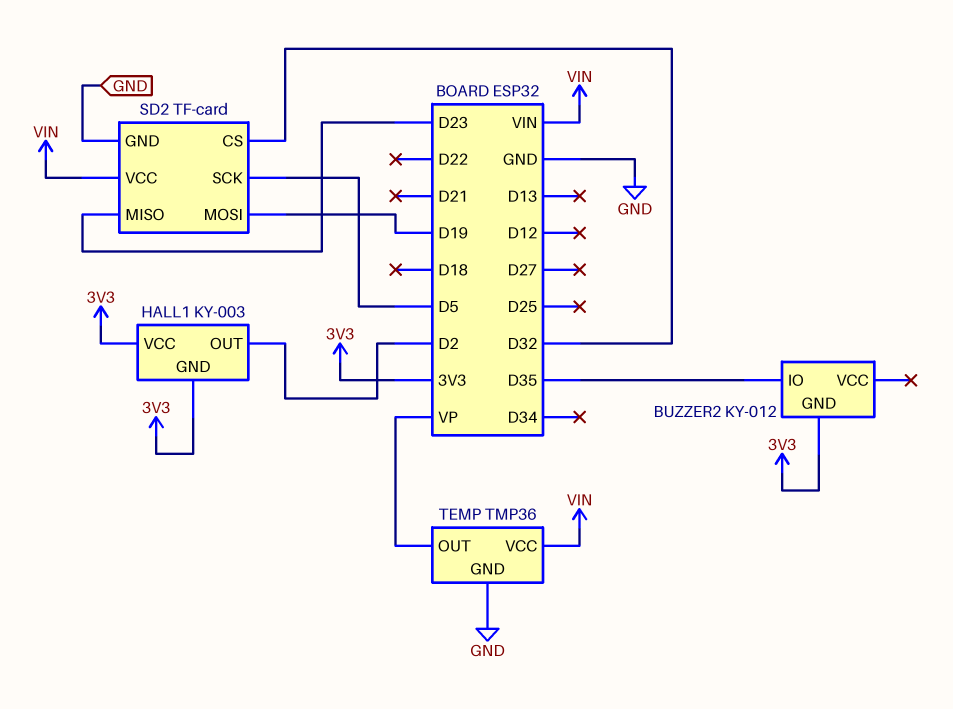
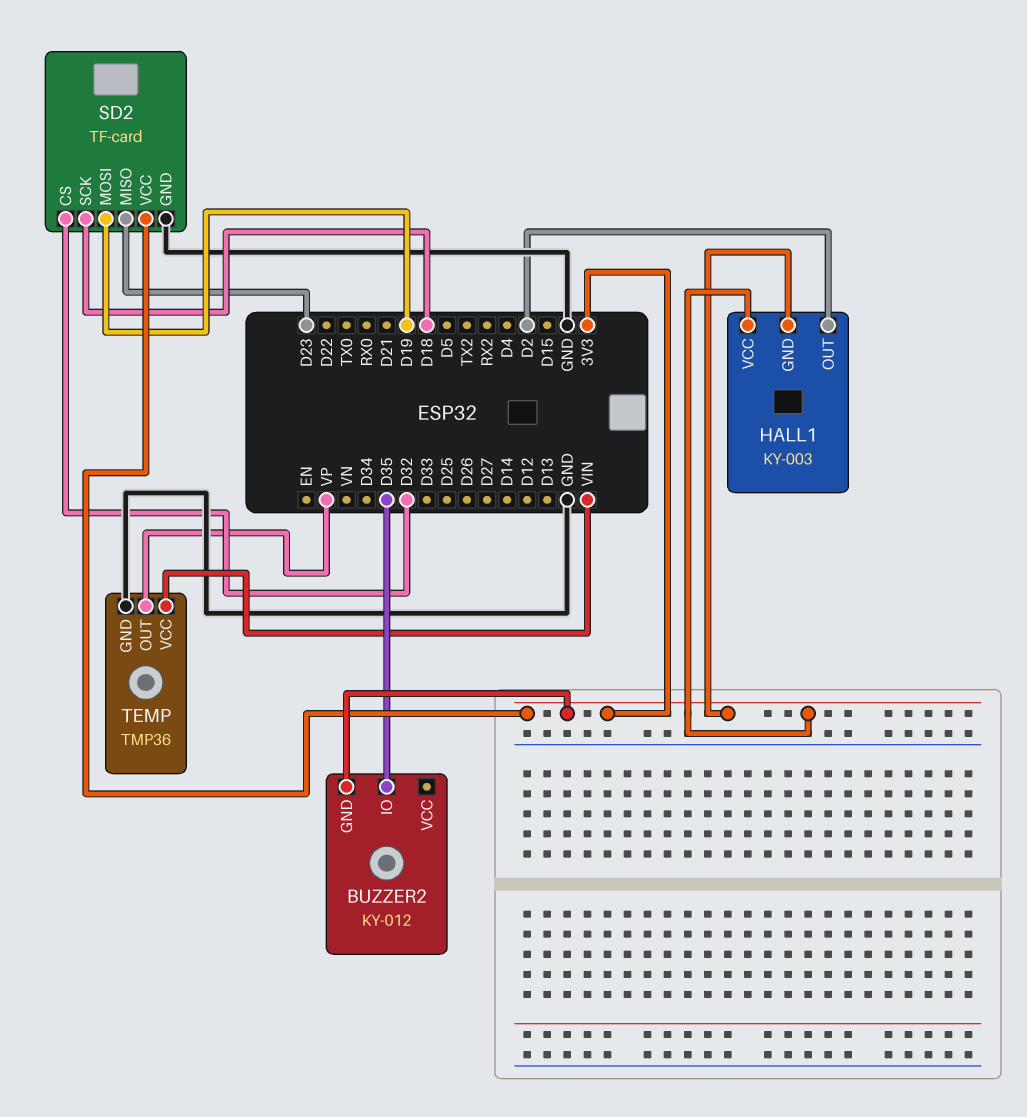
SD2 pin SCK: D5 -> D18
SD2 pin VCC: VIN -> 3V3

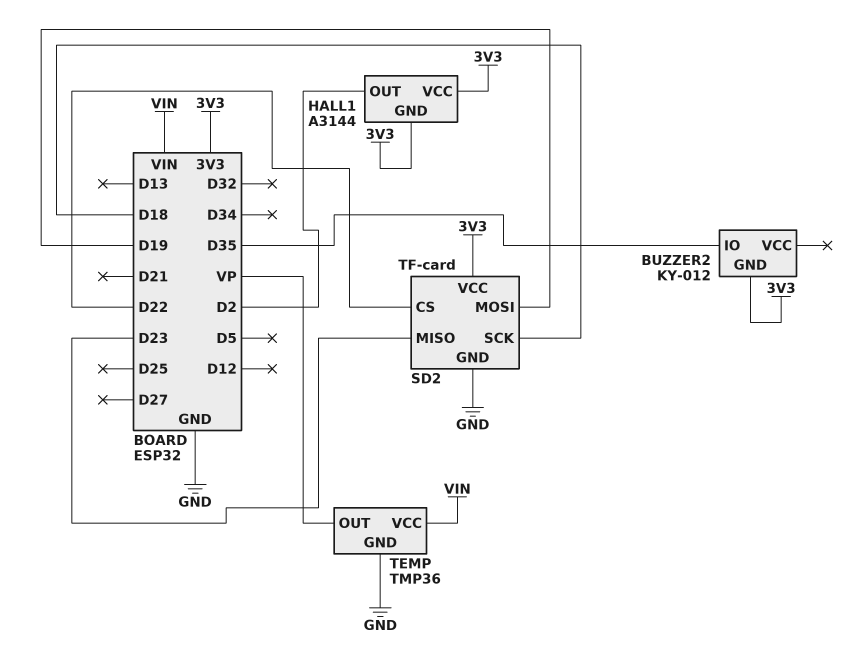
HALL1: KY-003 -> A3144
SD2 pin CS: D32 -> D22

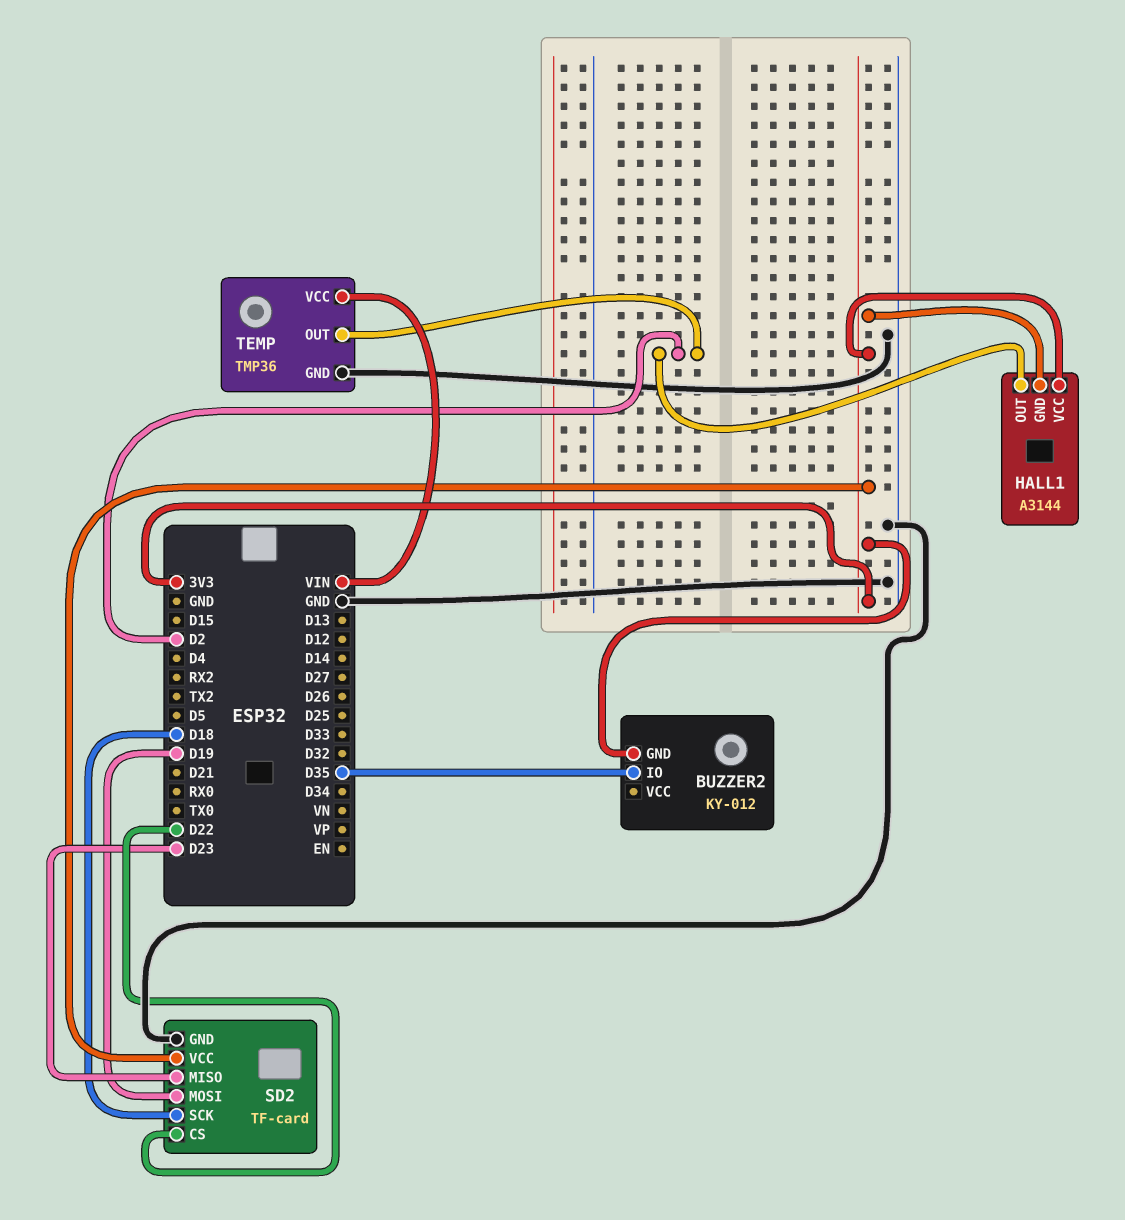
TEMP pin OUT: VP -> D2

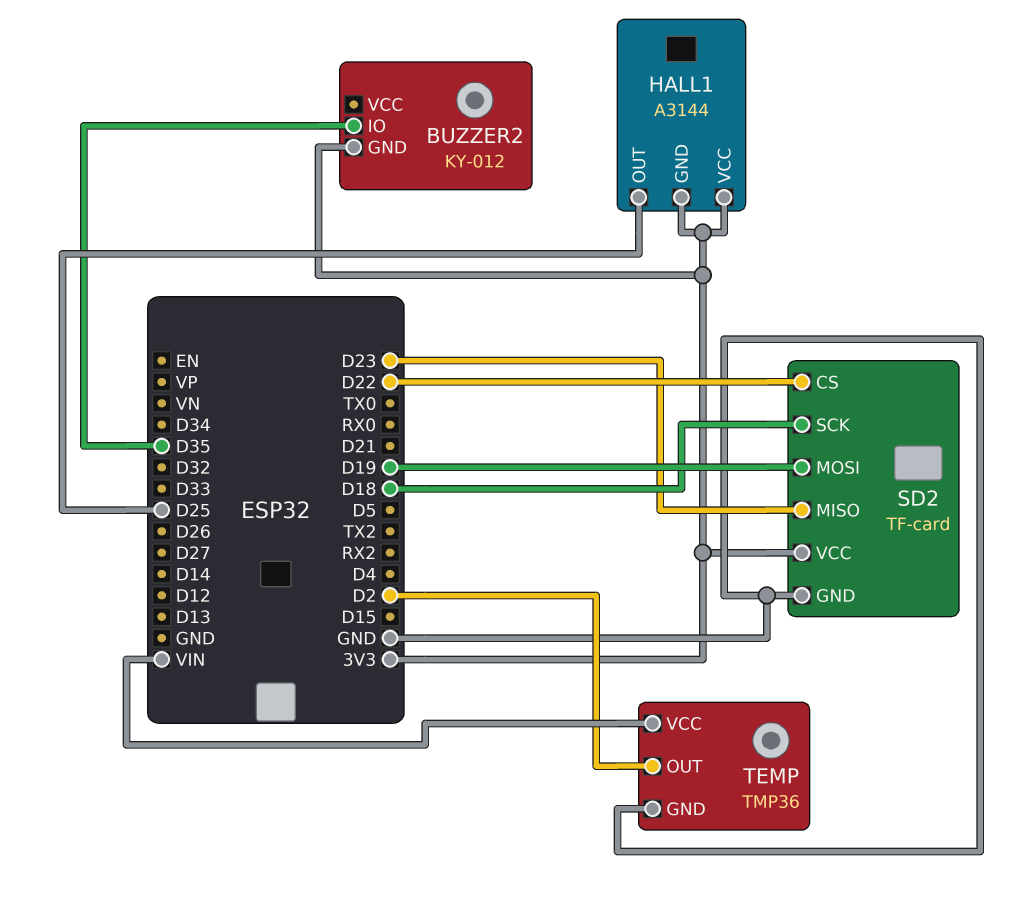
HALL1 pin OUT: D2 -> D25

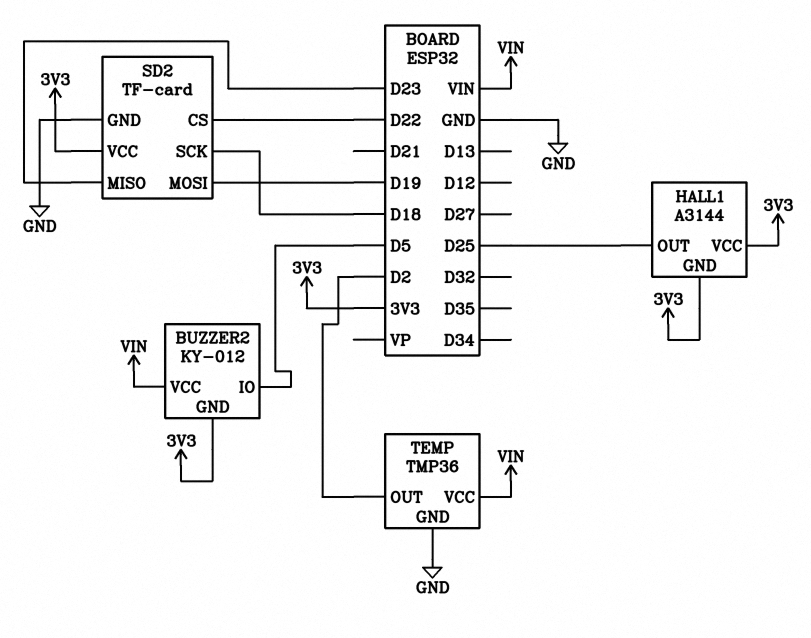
BUZZER2 pin IO: D35 -> D5
BUZZER2 pin VCC: none -> VIN

